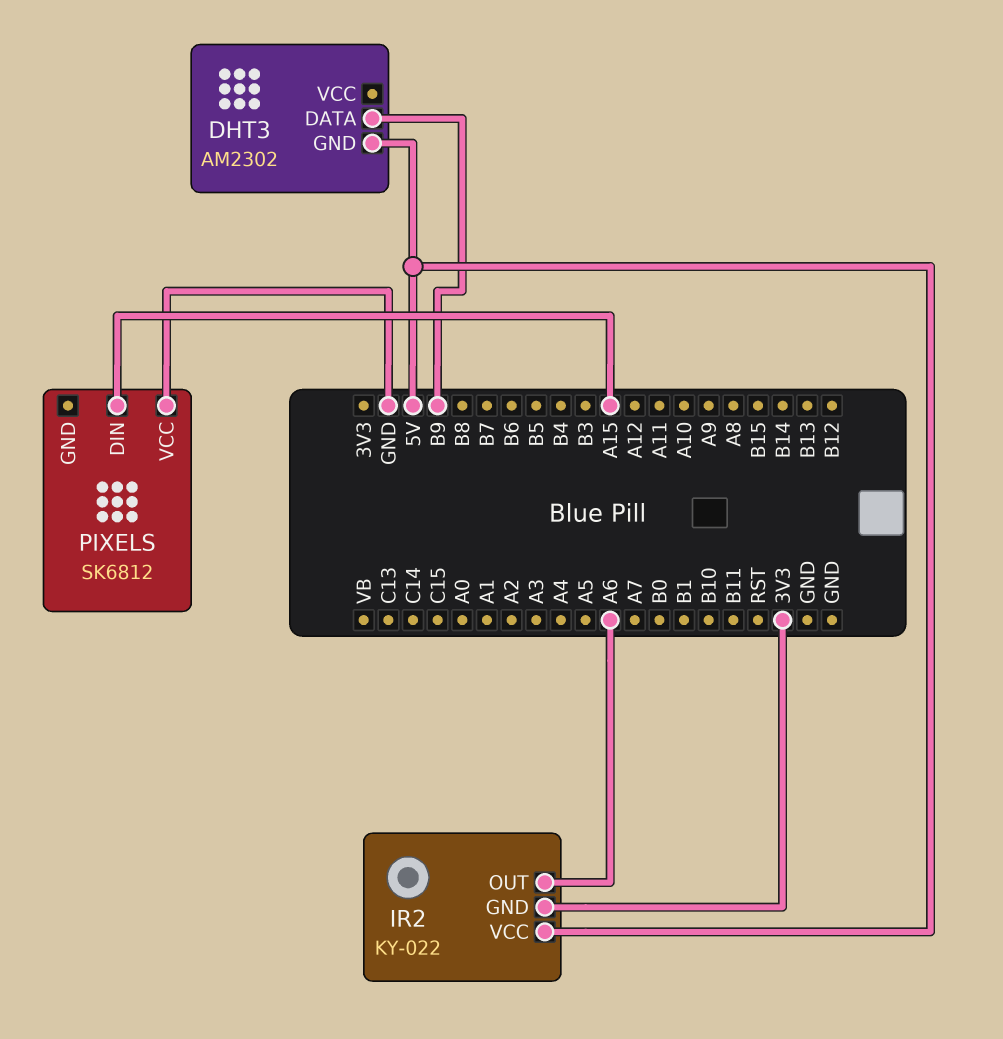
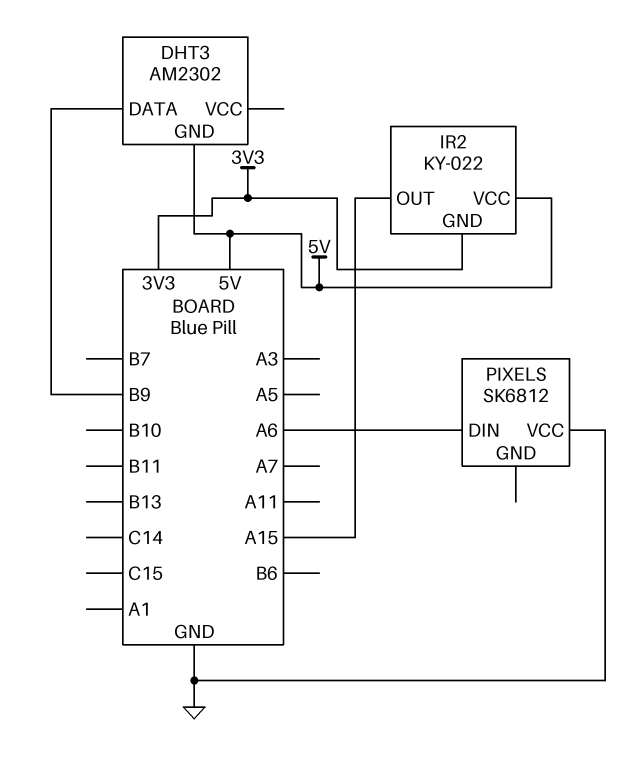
IR2 pin OUT: A6 -> A15
PIXELS pin DIN: A15 -> A6

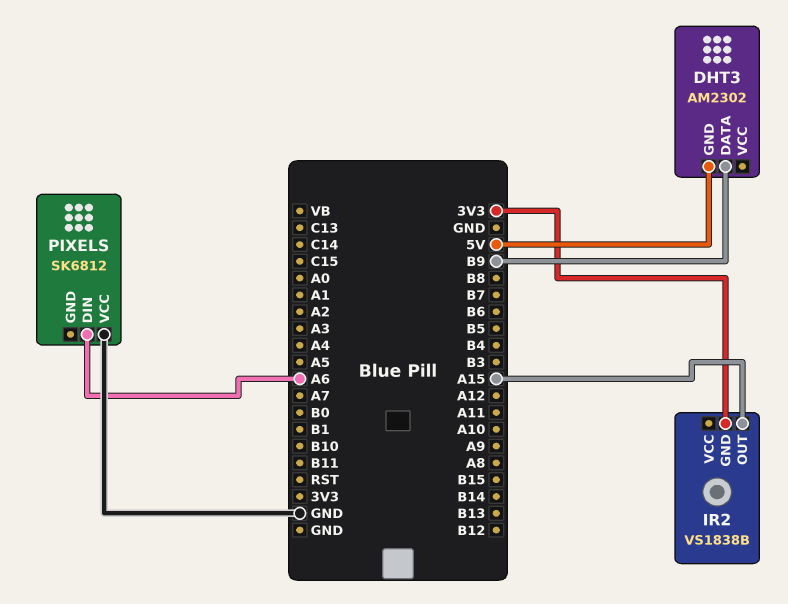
IR2: KY-022 -> VS1838B
IR2 pin VCC: 5V -> none

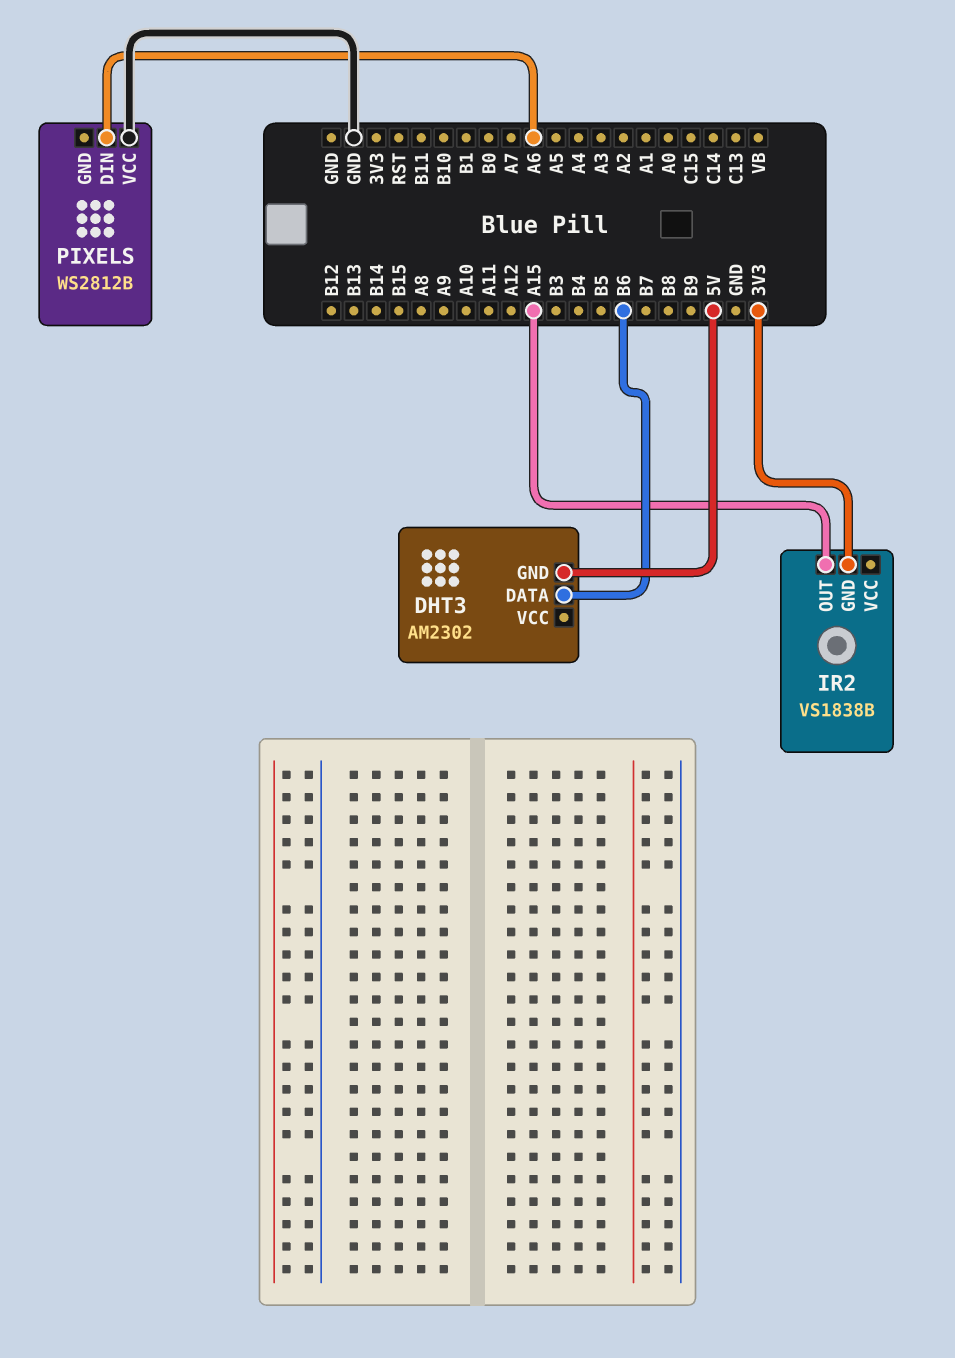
DHT3 pin DATA: B9 -> B6
PIXELS: SK6812 -> WS2812B

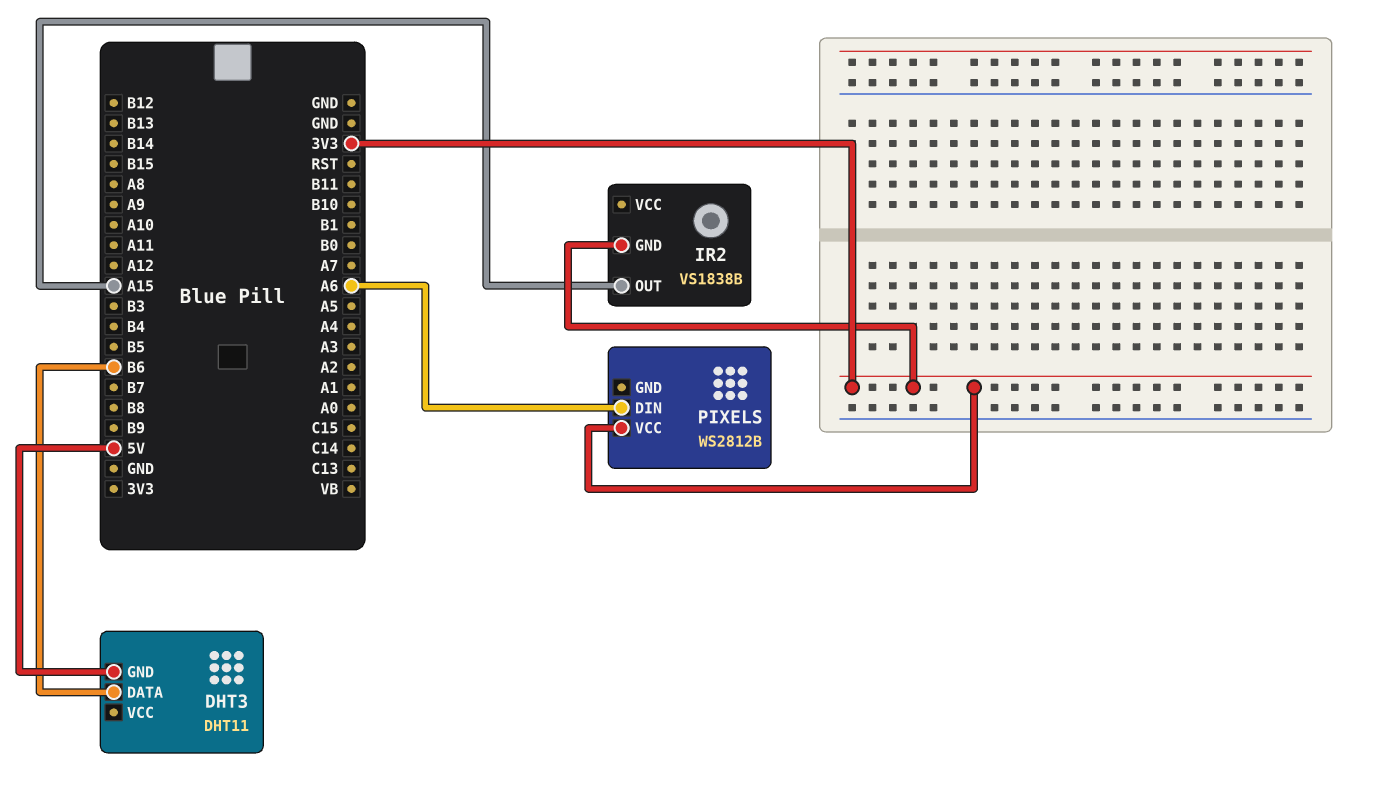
DHT3: AM2302 -> DHT11
PIXELS pin VCC: GND -> 3V3

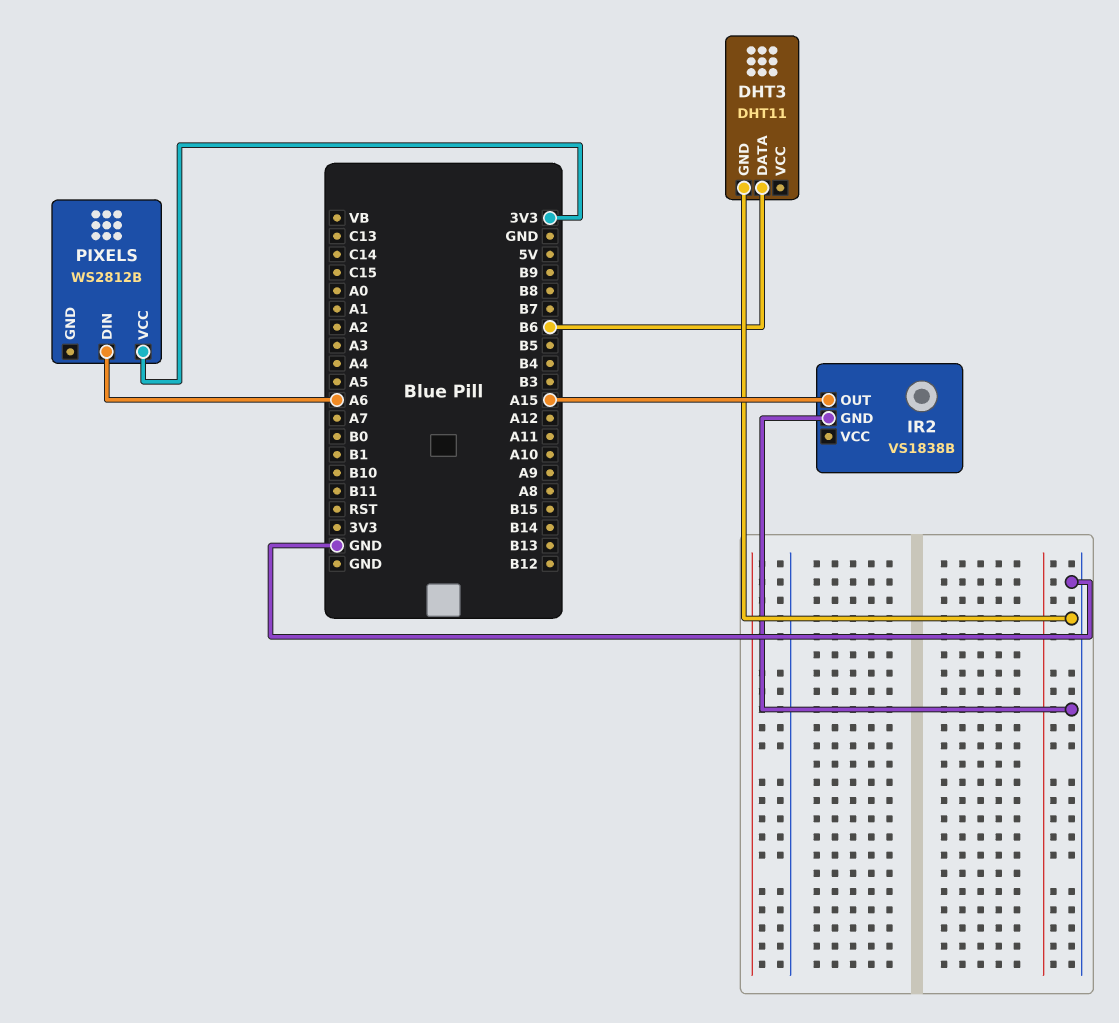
DHT3 pin GND: 5V -> GND
IR2 pin GND: 3V3 -> GND

